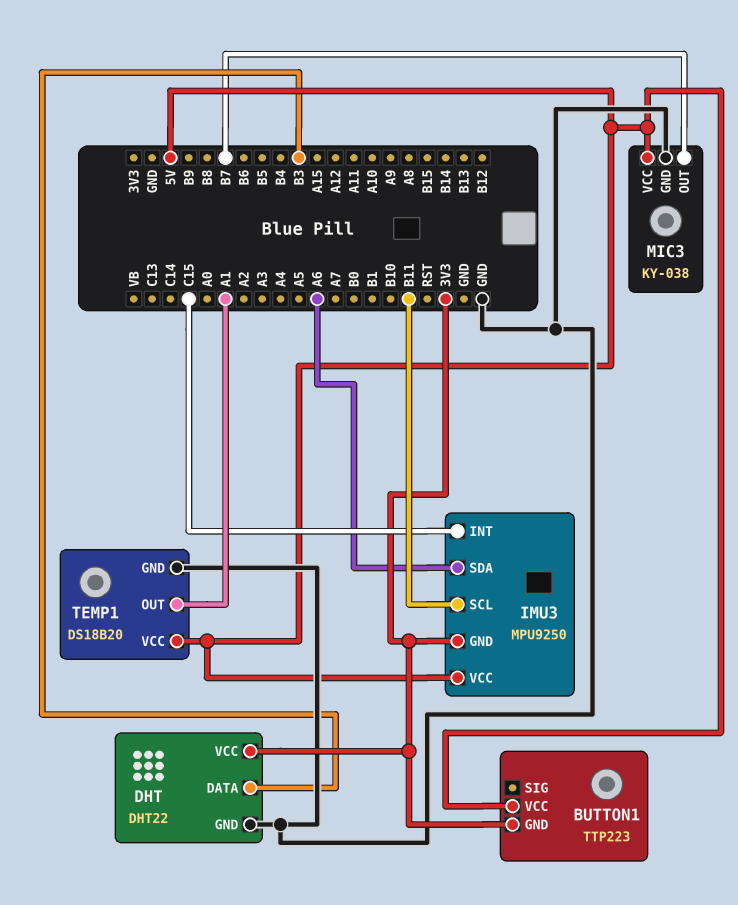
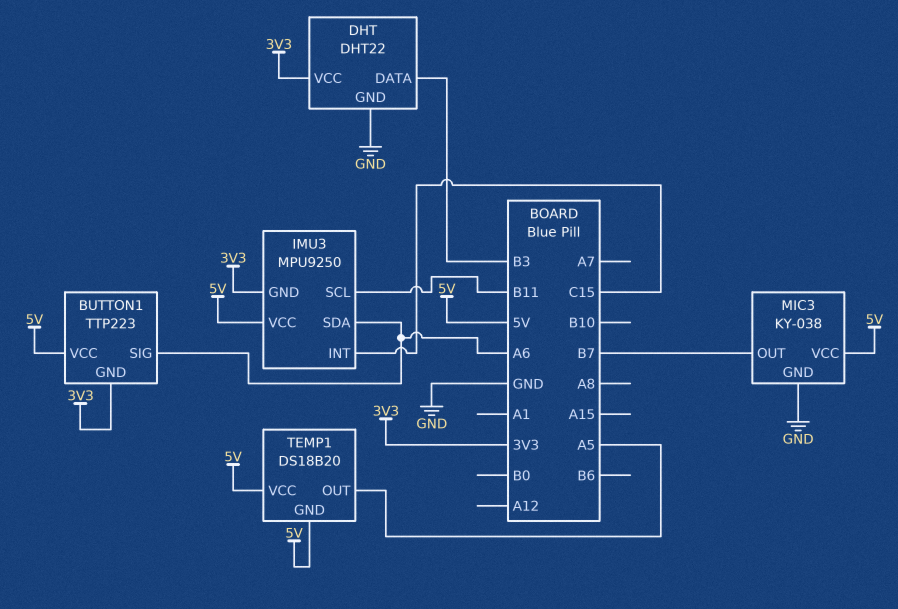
BUTTON1 pin SIG: none -> A6
TEMP1 pin GND: GND -> 5V
TEMP1 pin OUT: A1 -> A5

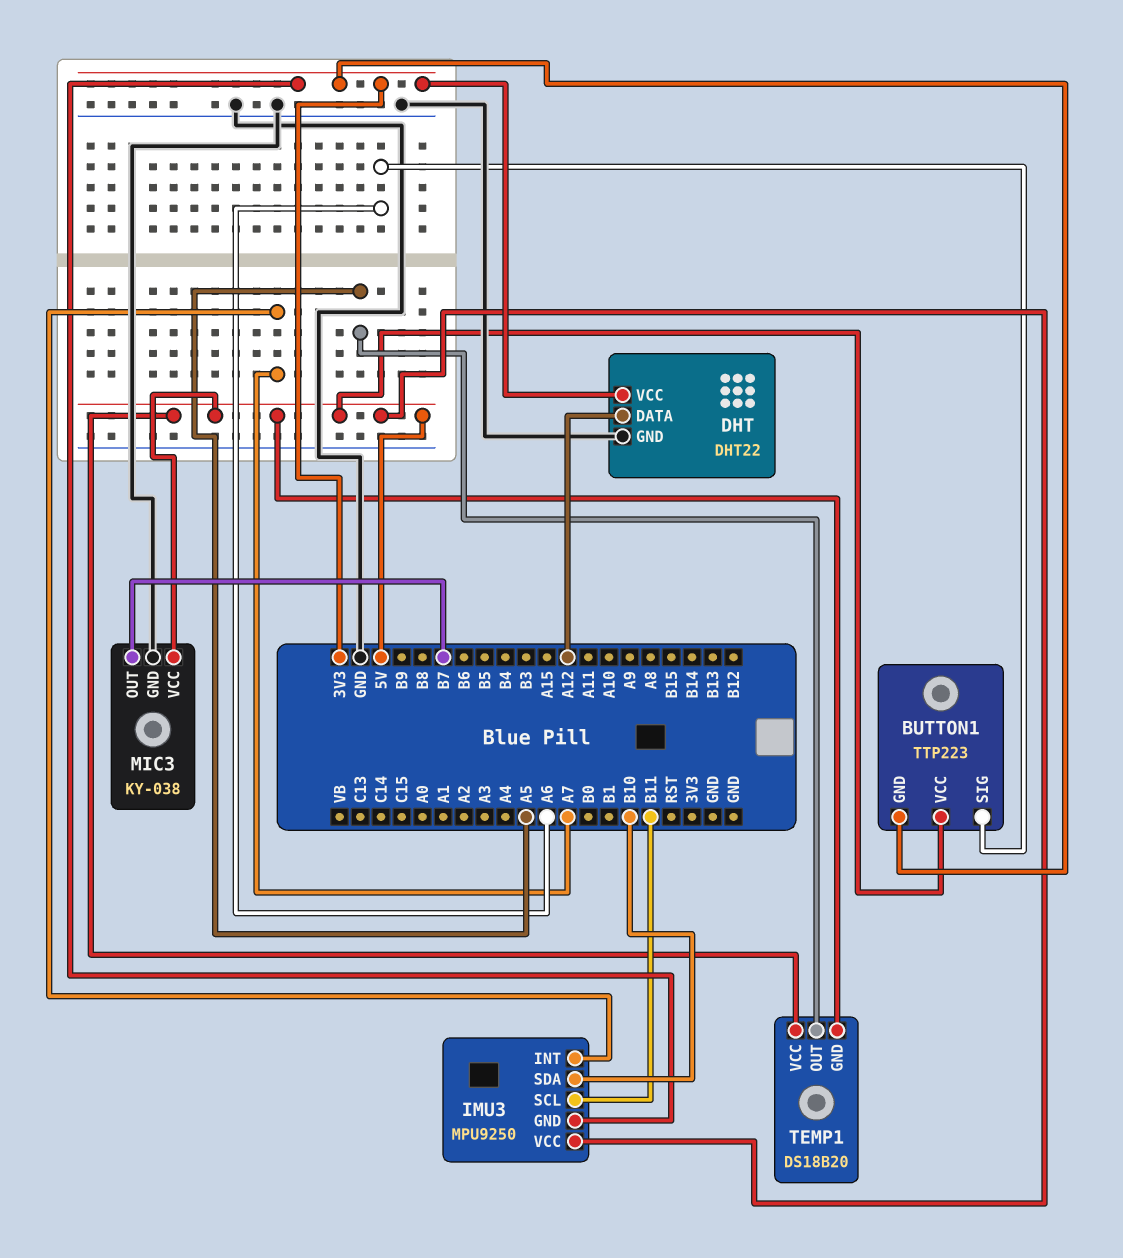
DHT pin DATA: B3 -> A12
IMU3 pin INT: C15 -> A7
IMU3 pin SDA: A6 -> B10

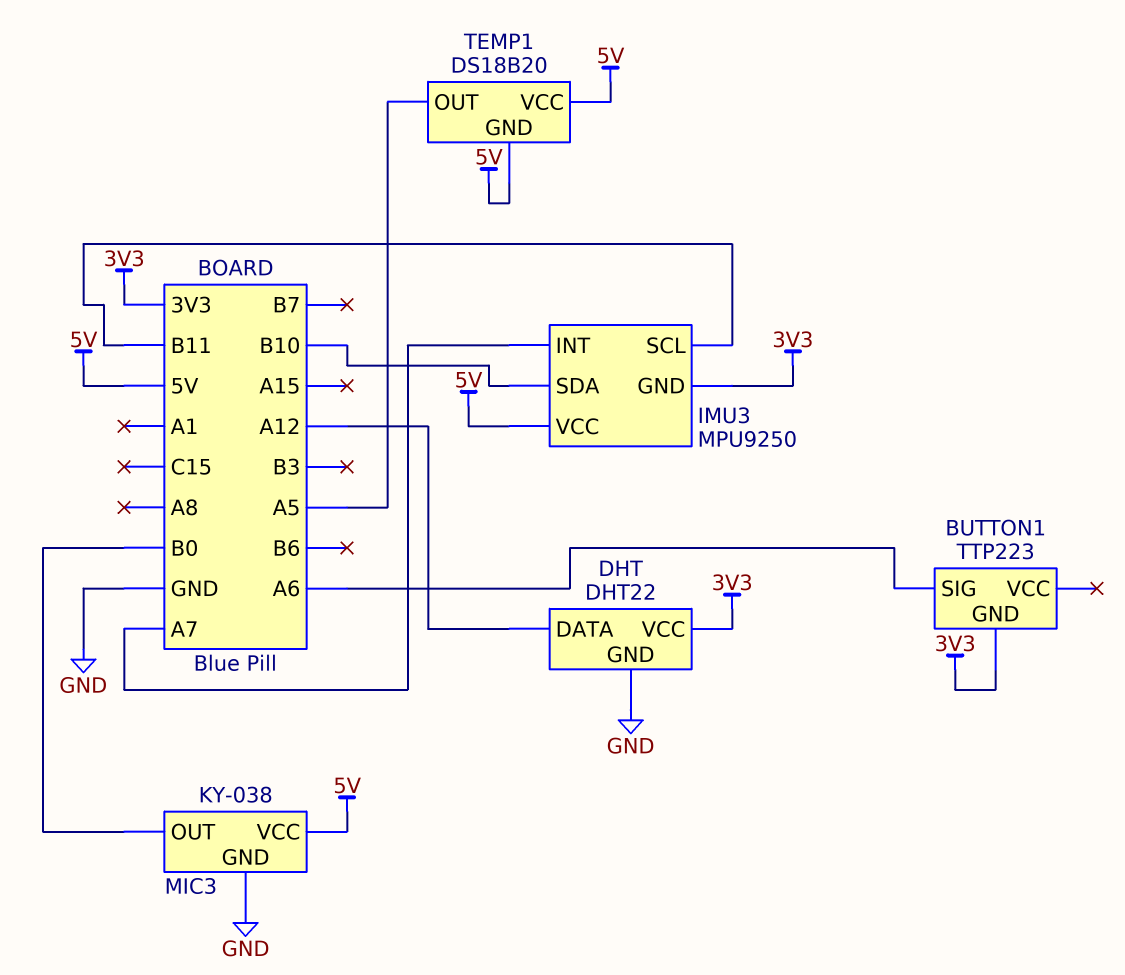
BUTTON1 pin VCC: 5V -> none
MIC3 pin OUT: B7 -> B0

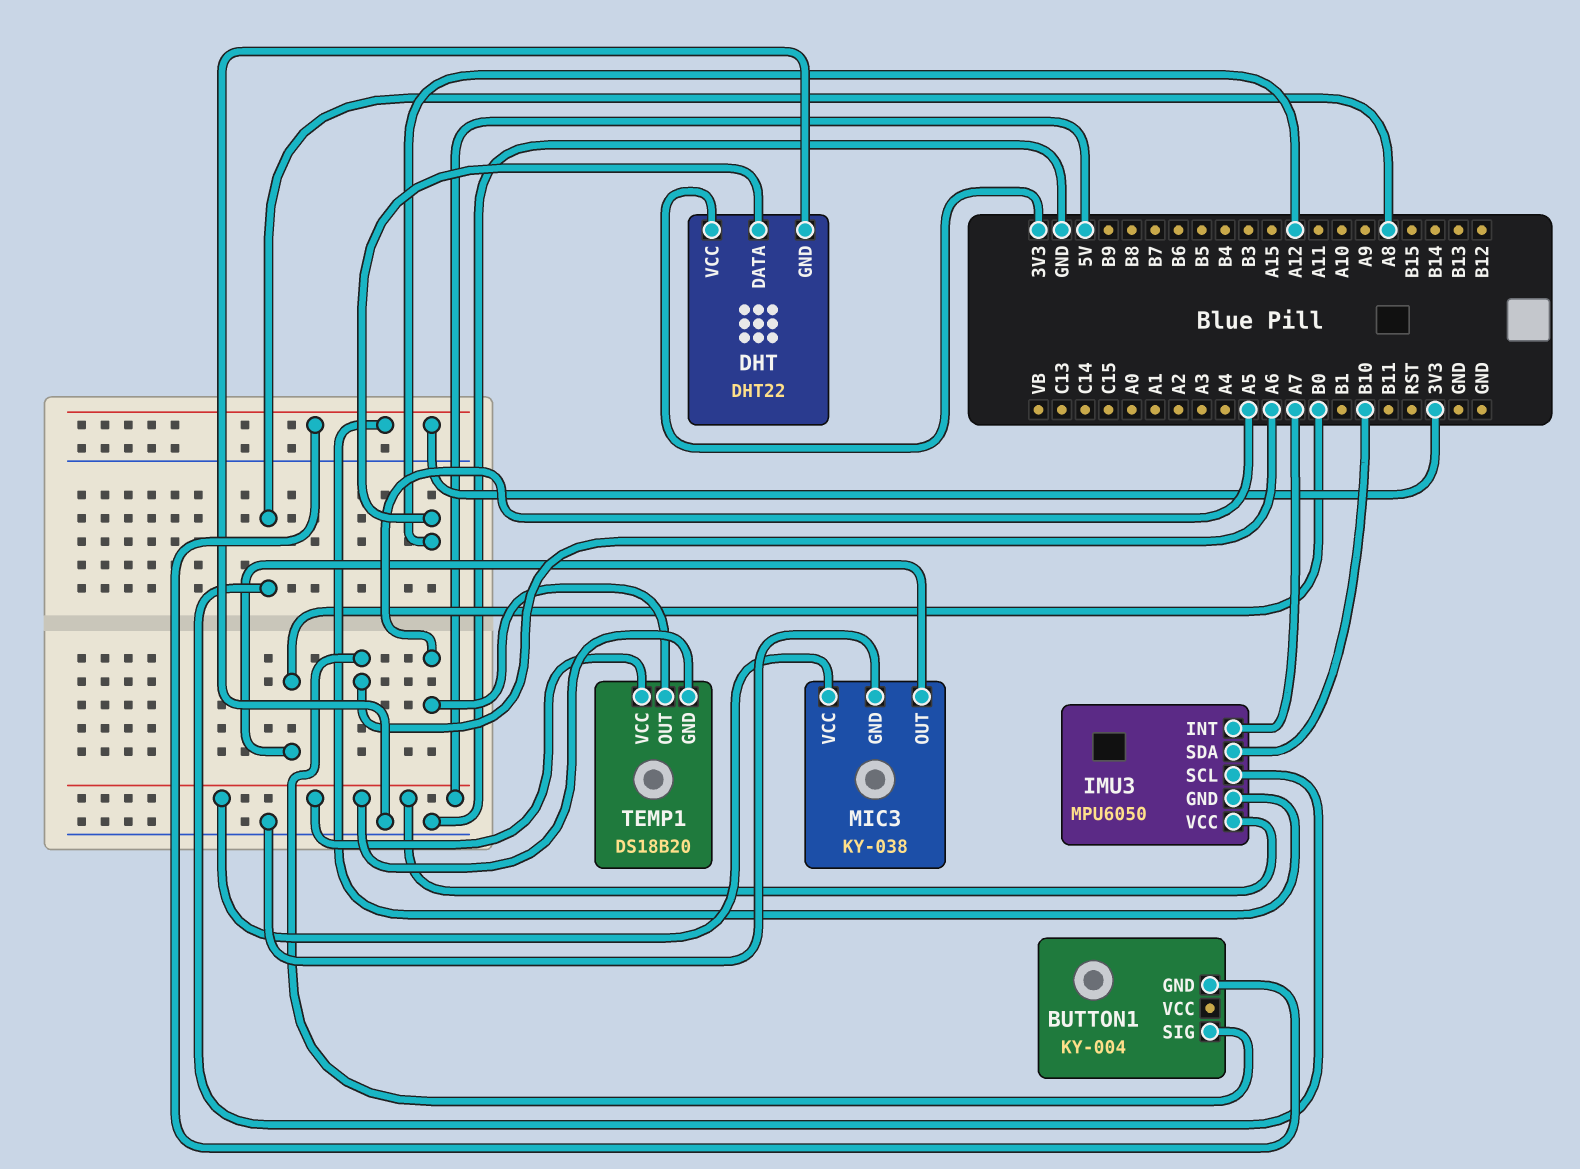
BUTTON1: TTP223 -> KY-004
IMU3: MPU9250 -> MPU6050
IMU3 pin SCL: B11 -> A8

